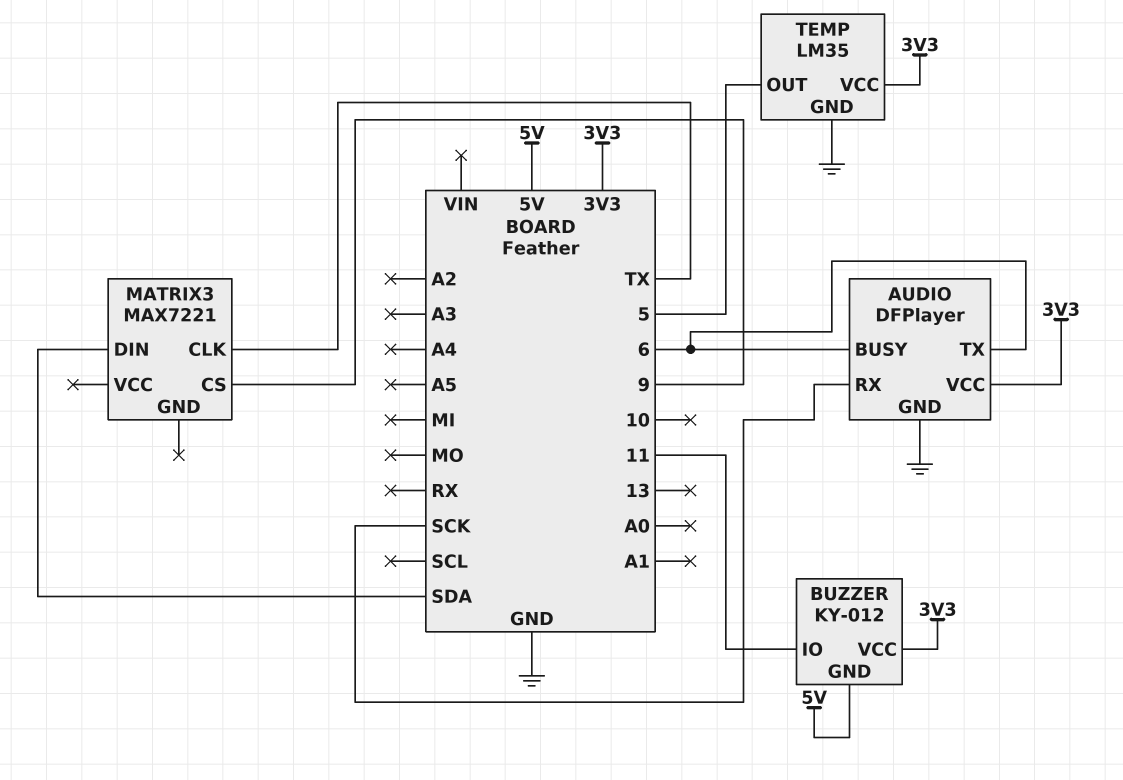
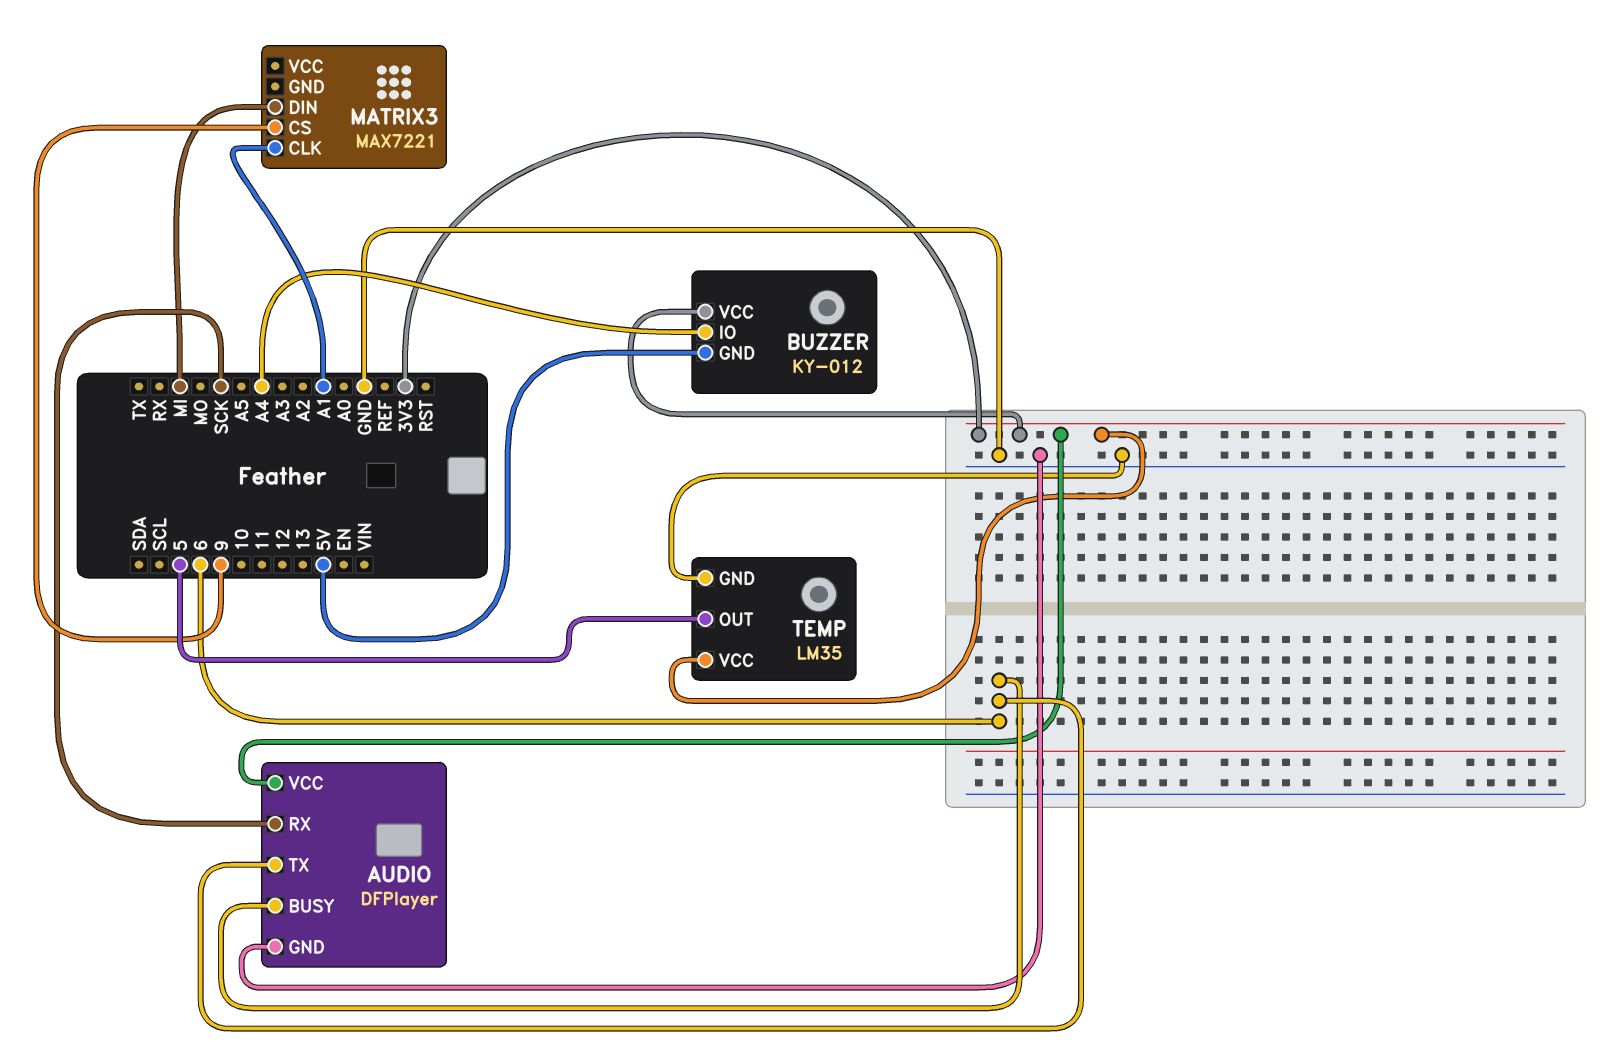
BUZZER pin IO: 11 -> A4
MATRIX3 pin CLK: TX -> A1
MATRIX3 pin DIN: SDA -> MI

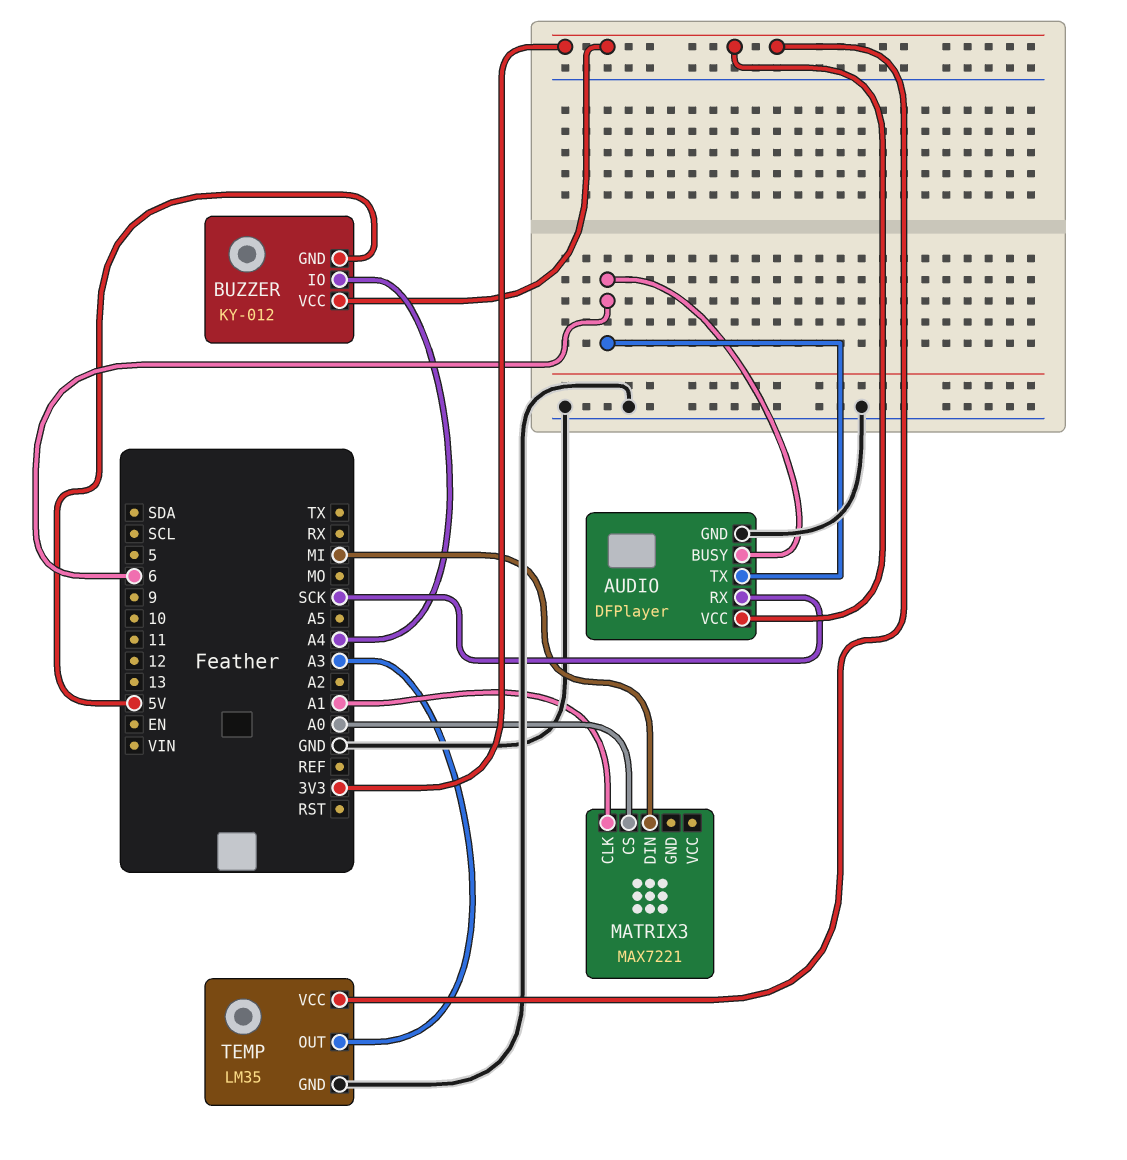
MATRIX3 pin CS: 9 -> A0
TEMP pin OUT: 5 -> A3

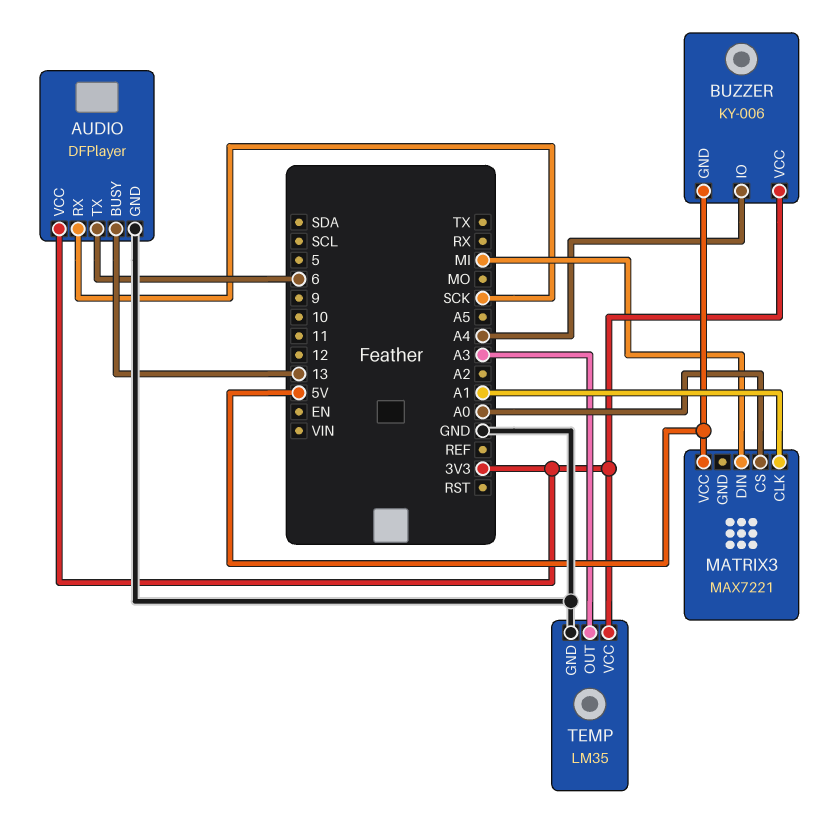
AUDIO pin BUSY: 6 -> 13
BUZZER: KY-012 -> KY-006
MATRIX3 pin VCC: none -> 5V

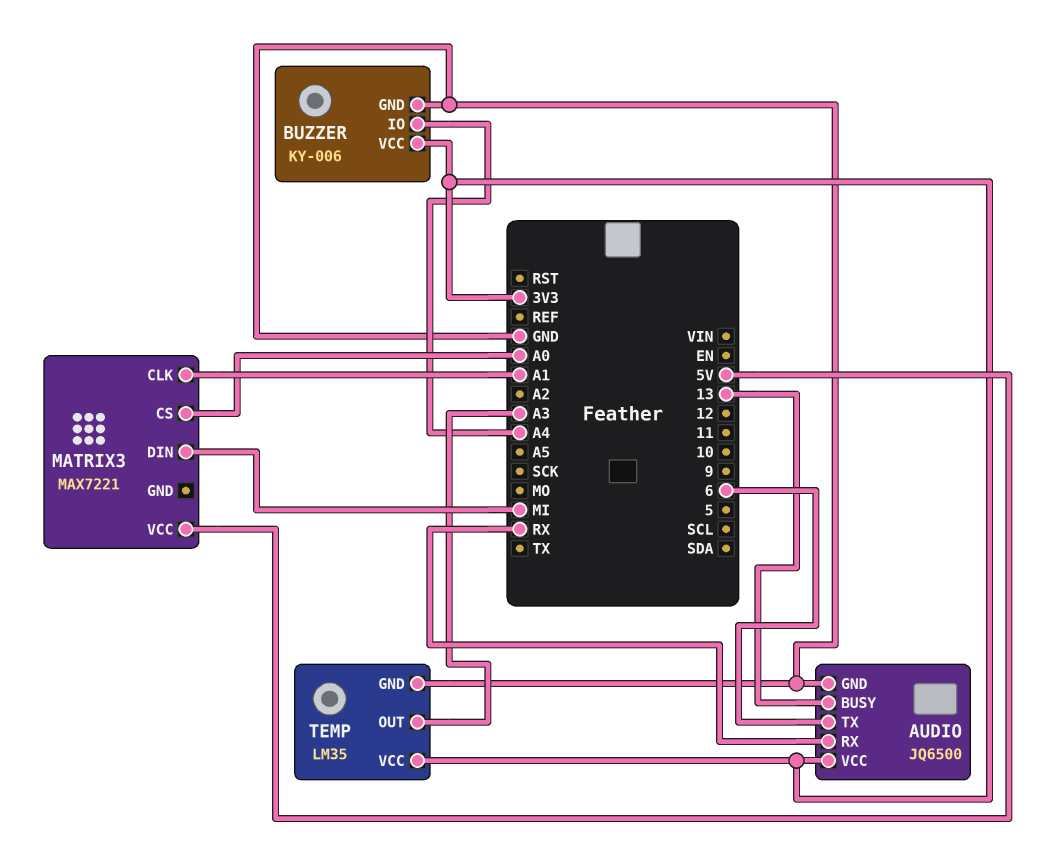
AUDIO: DFPlayer -> JQ6500
AUDIO pin RX: SCK -> RX
BUZZER pin GND: 5V -> GND

